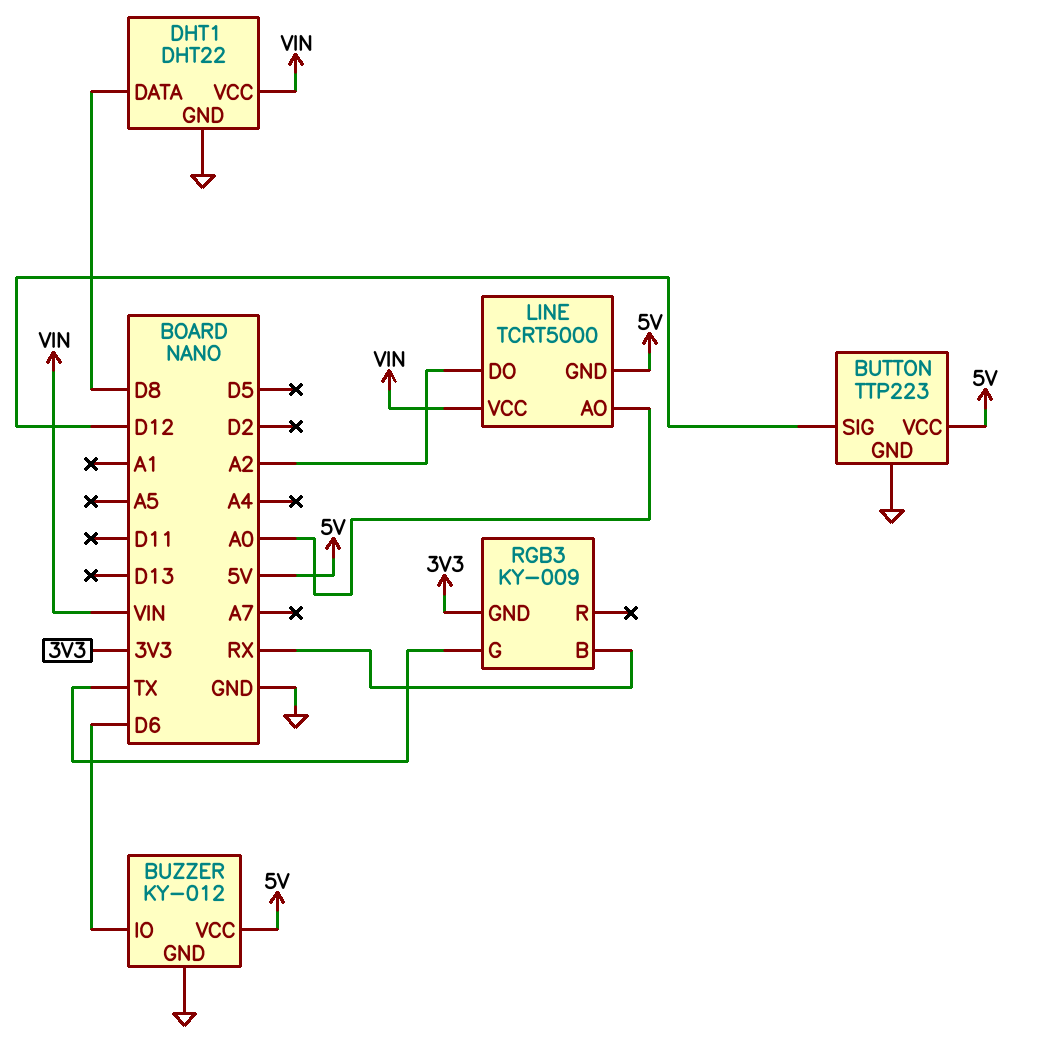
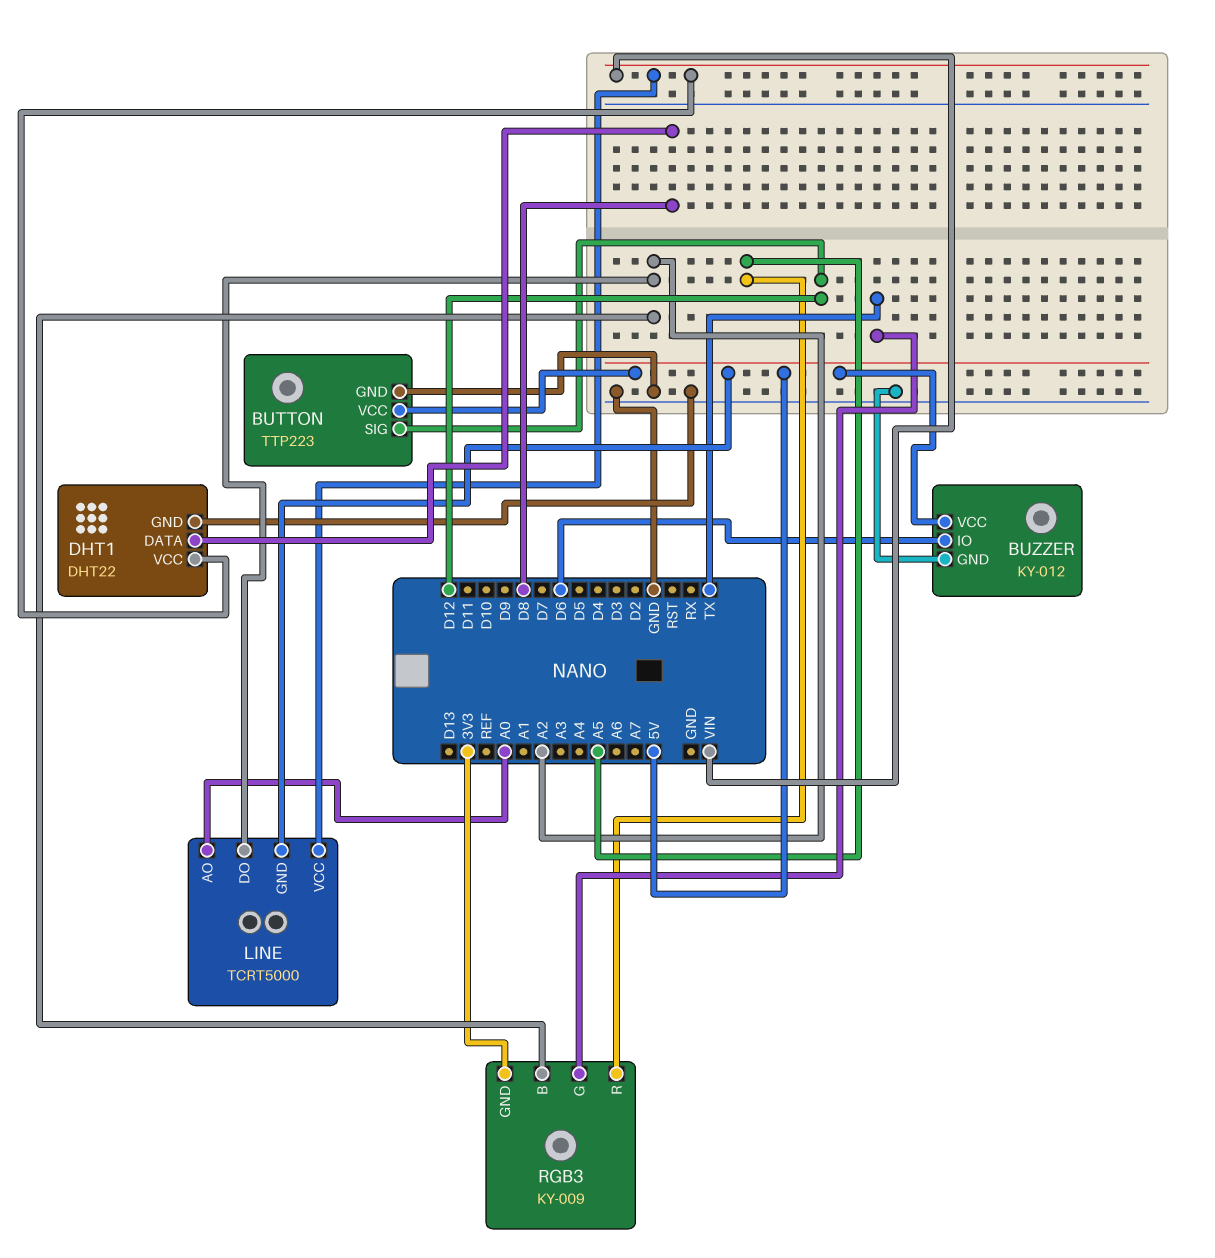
RGB3 pin B: RX -> A2
RGB3 pin R: none -> A5

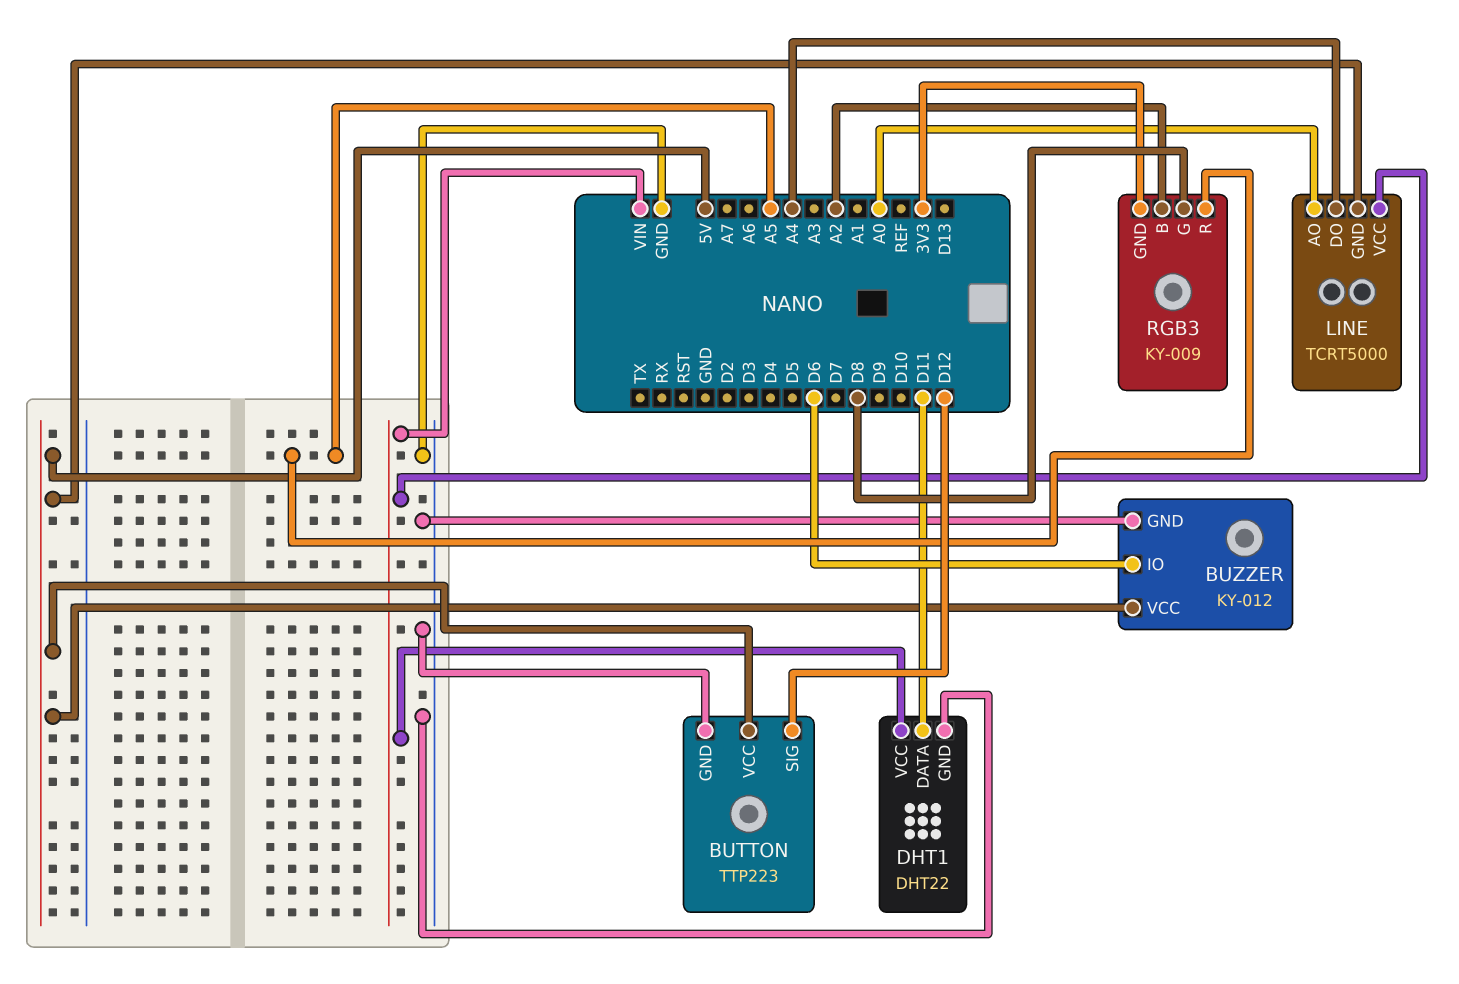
DHT1 pin DATA: D8 -> D11
LINE pin DO: A2 -> A4
RGB3 pin G: TX -> D8

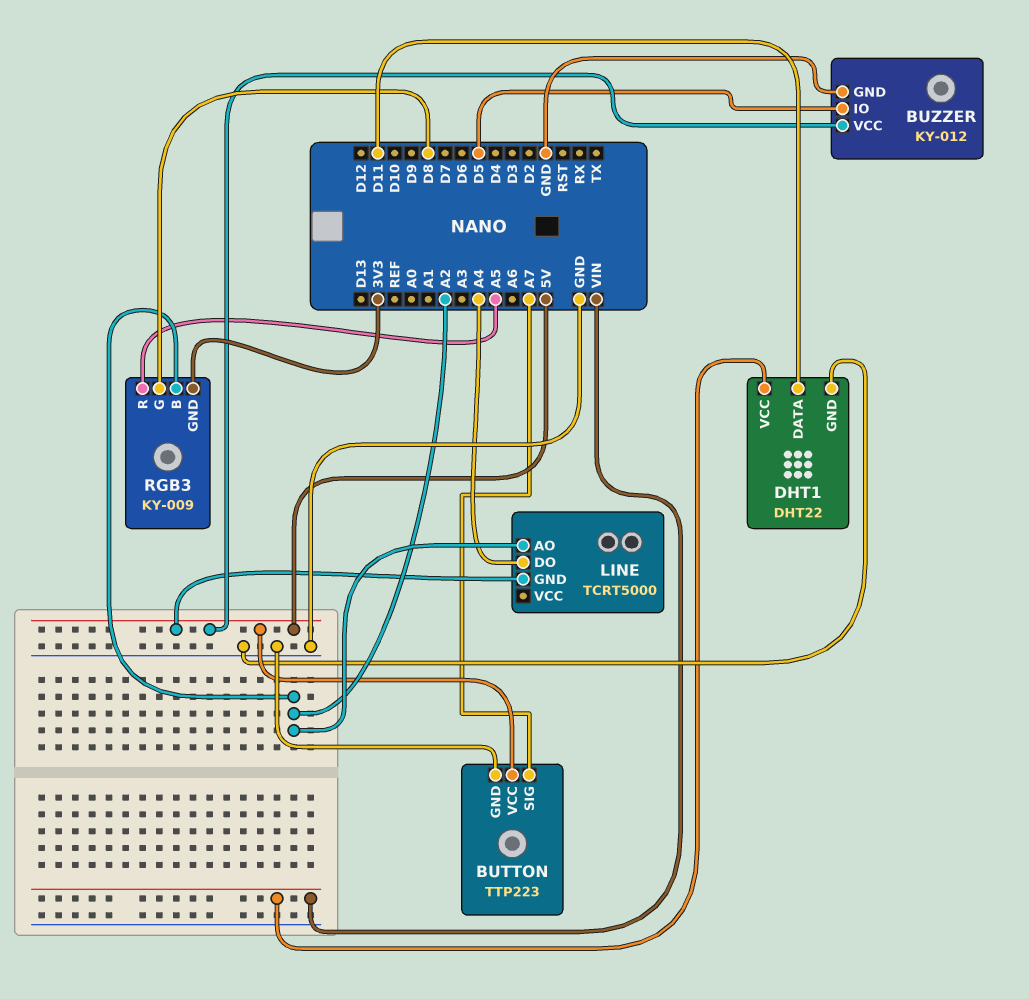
BUTTON pin SIG: D12 -> A7
BUZZER pin IO: D6 -> D5
LINE pin AO: A0 -> A2
LINE pin VCC: VIN -> none

